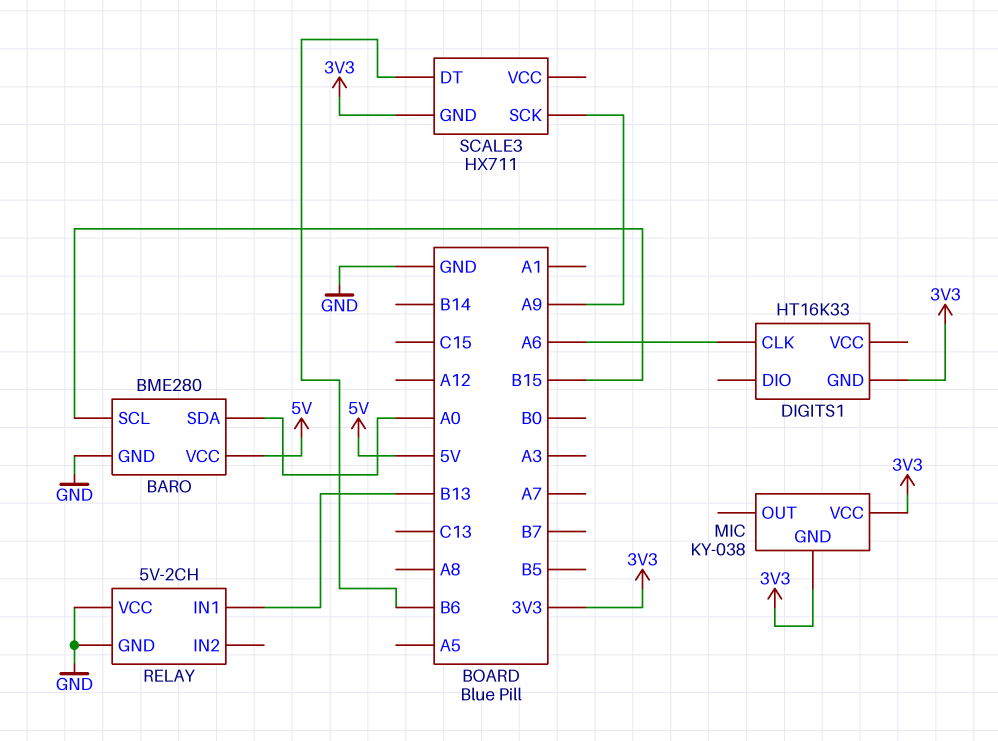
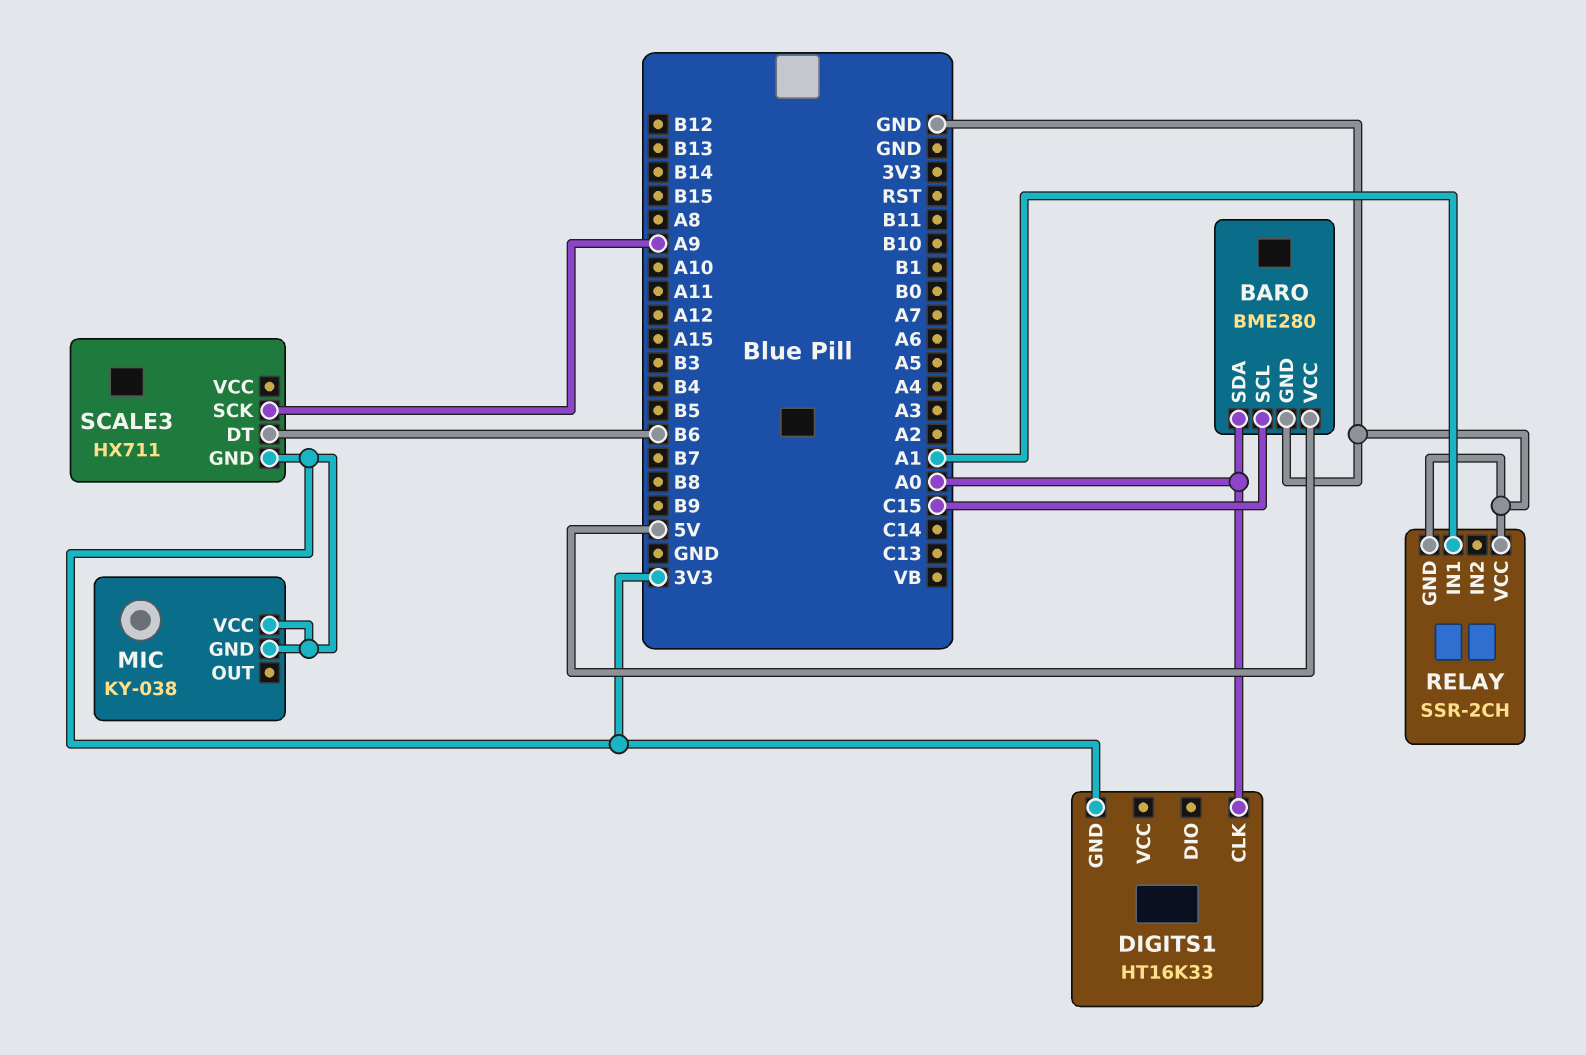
BARO pin SCL: B15 -> C15
DIGITS1 pin CLK: A6 -> A0
RELAY: 5V-2CH -> SSR-2CH
RELAY pin IN1: B13 -> A1

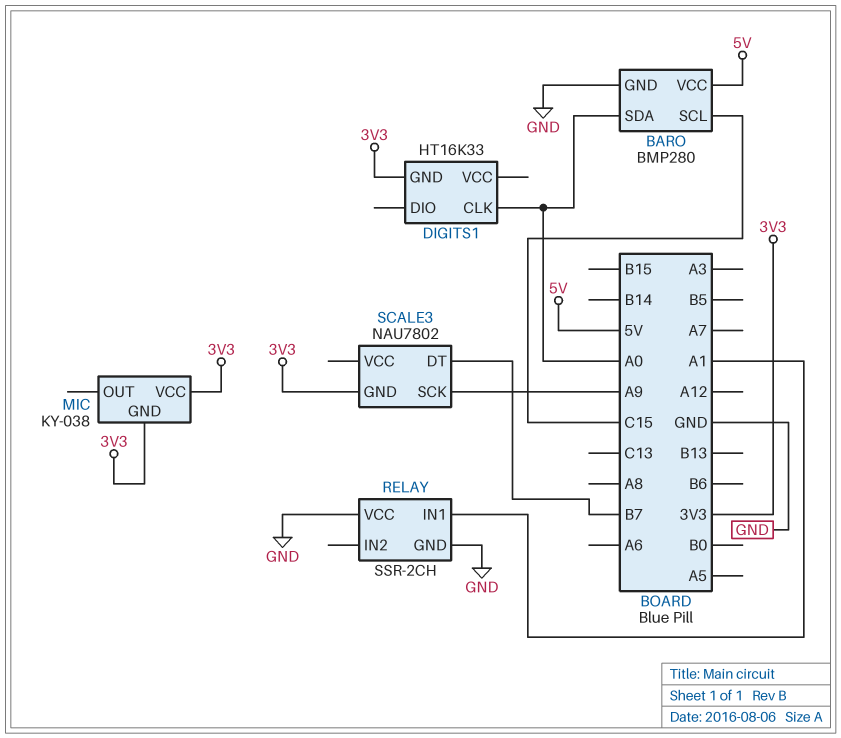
BARO: BME280 -> BMP280
SCALE3: HX711 -> NAU7802
SCALE3 pin DT: B6 -> B7

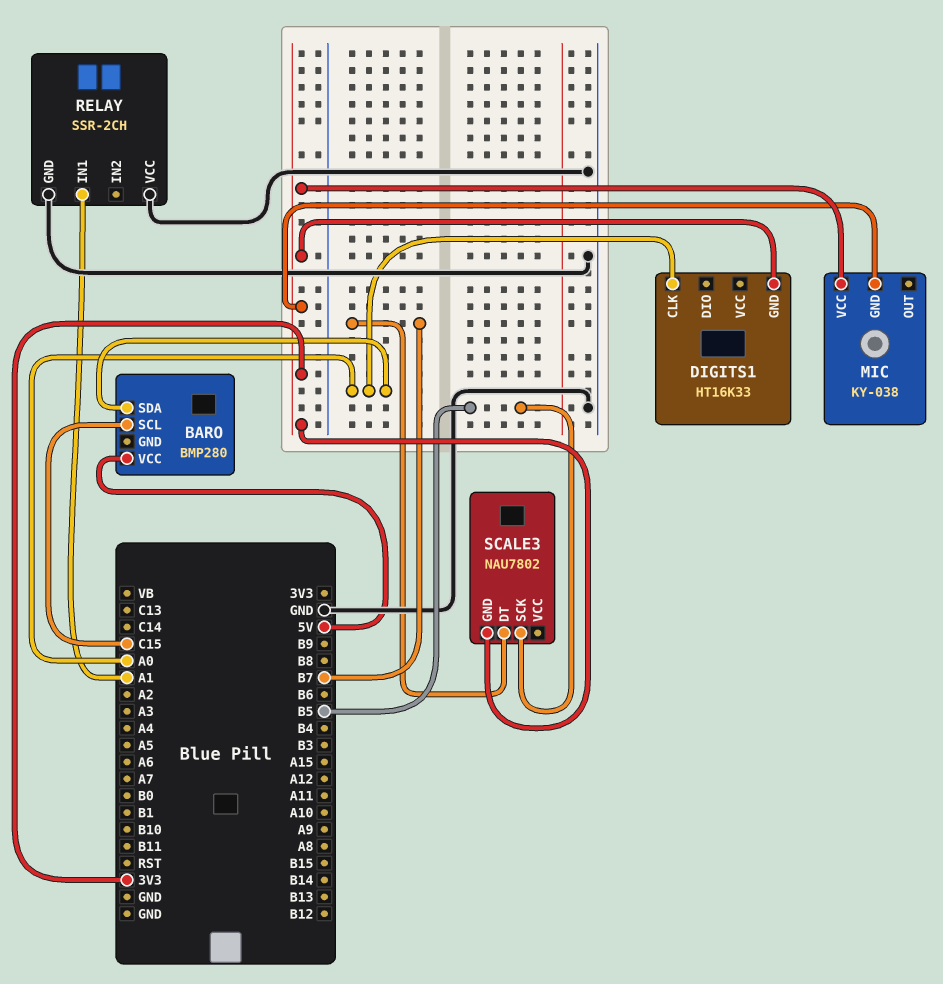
BARO pin GND: GND -> none
SCALE3 pin SCK: A9 -> B5

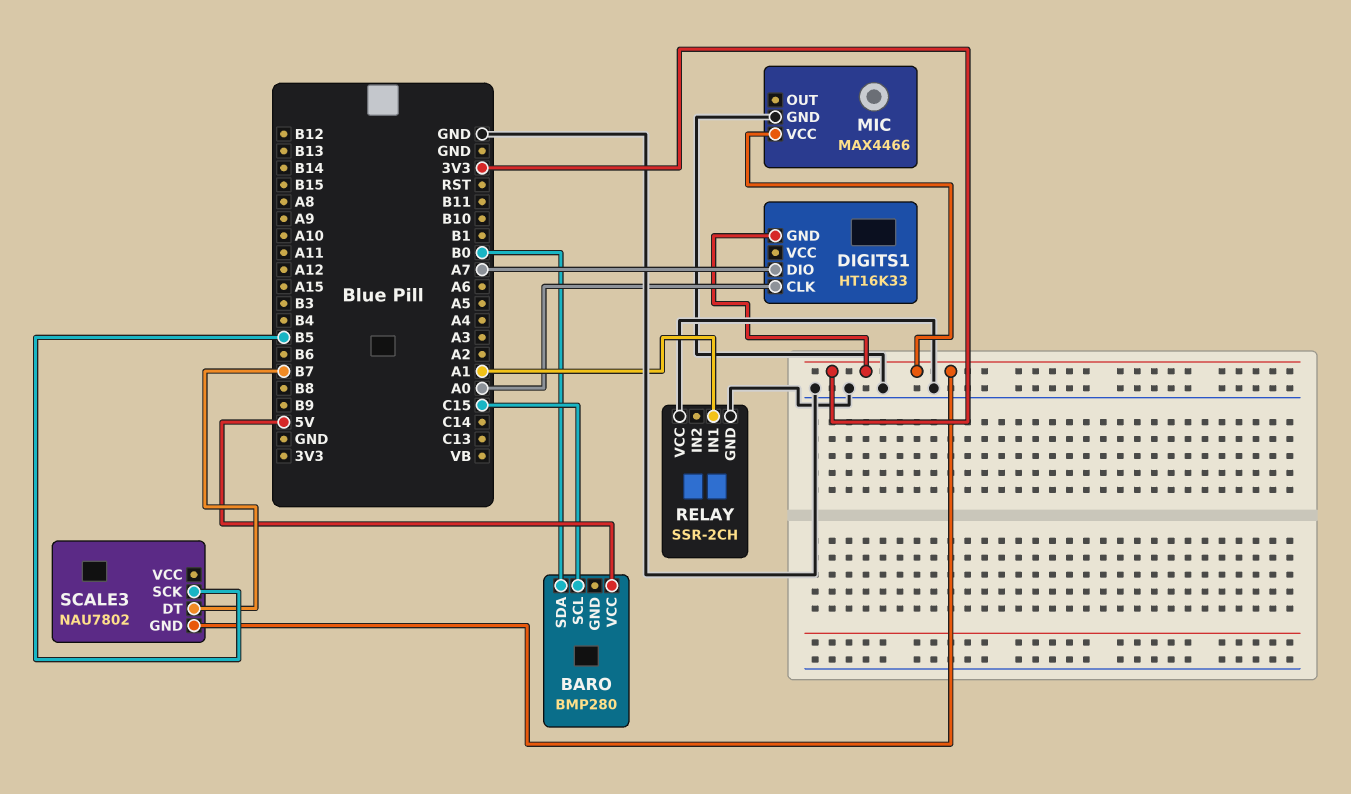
BARO pin SDA: A0 -> B0
DIGITS1 pin DIO: none -> A7
MIC: KY-038 -> MAX4466
MIC pin GND: 3V3 -> GND

